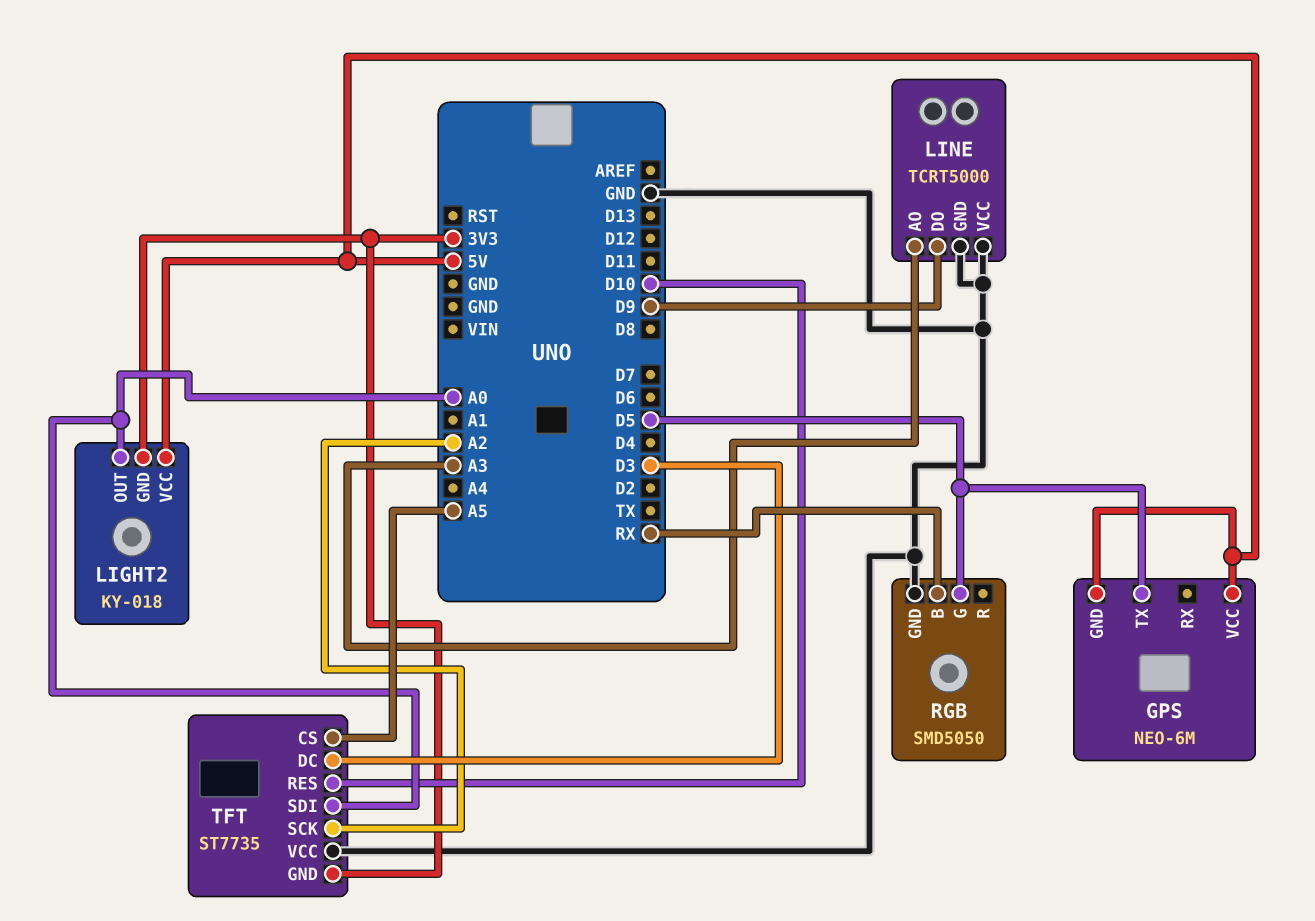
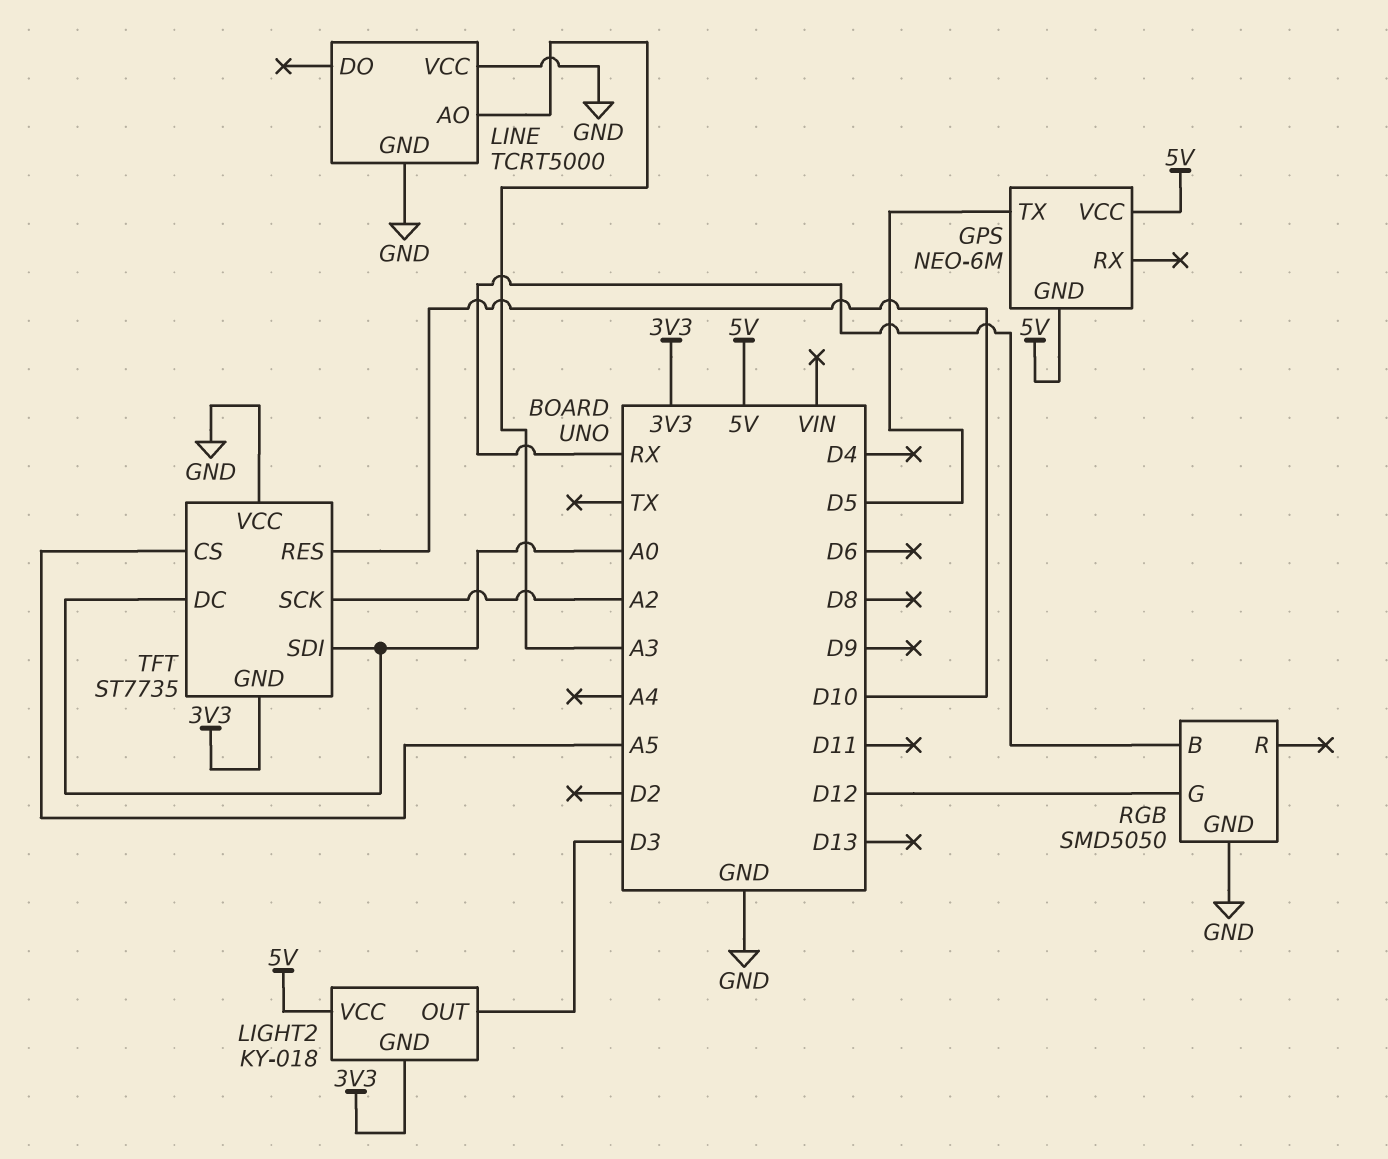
LIGHT2 pin OUT: A0 -> D3
LINE pin DO: D9 -> none
RGB pin G: D5 -> D12
TFT pin DC: D3 -> A0

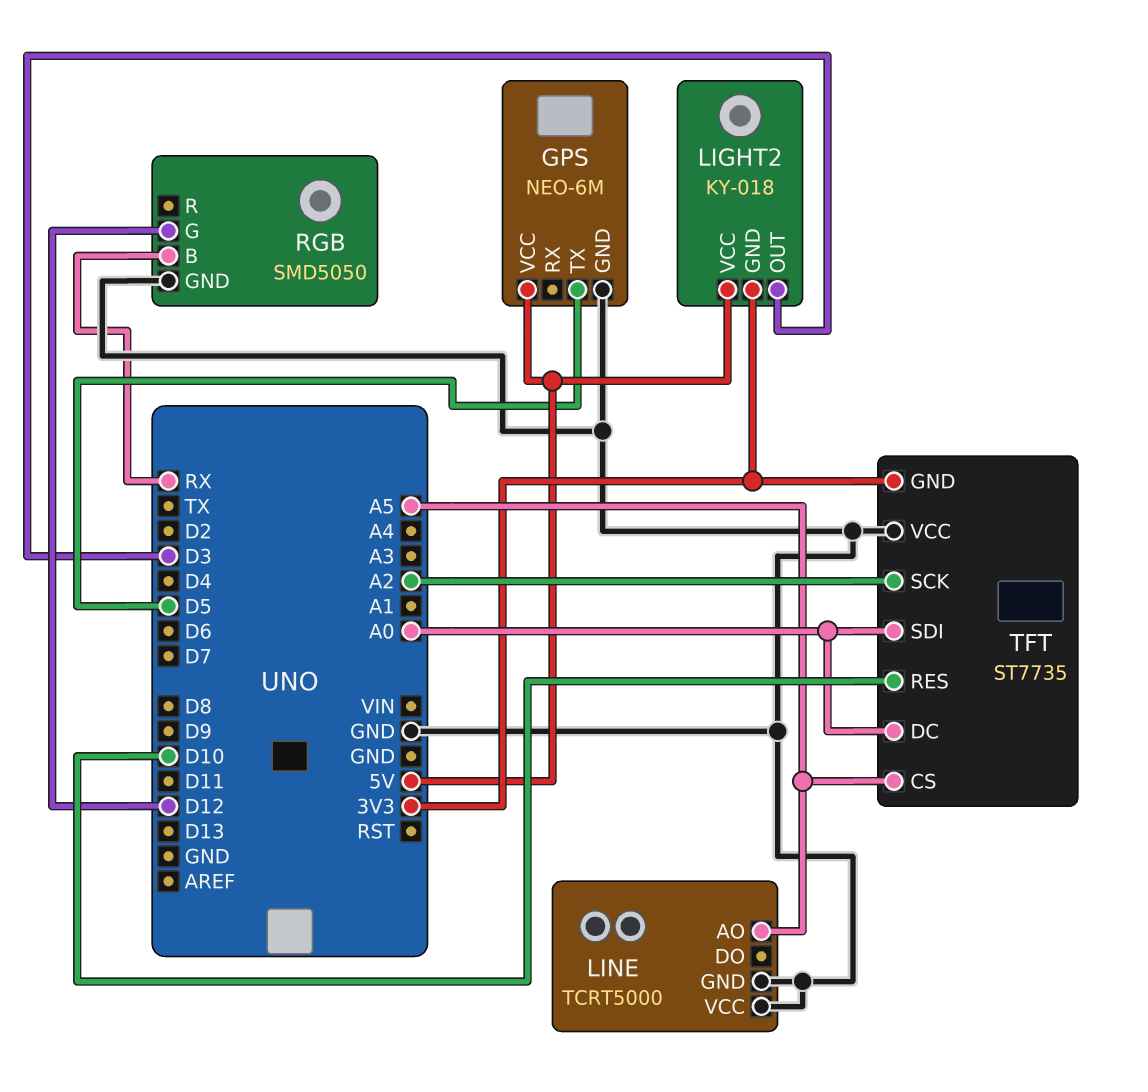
GPS pin GND: 5V -> GND
LINE pin AO: A3 -> A5

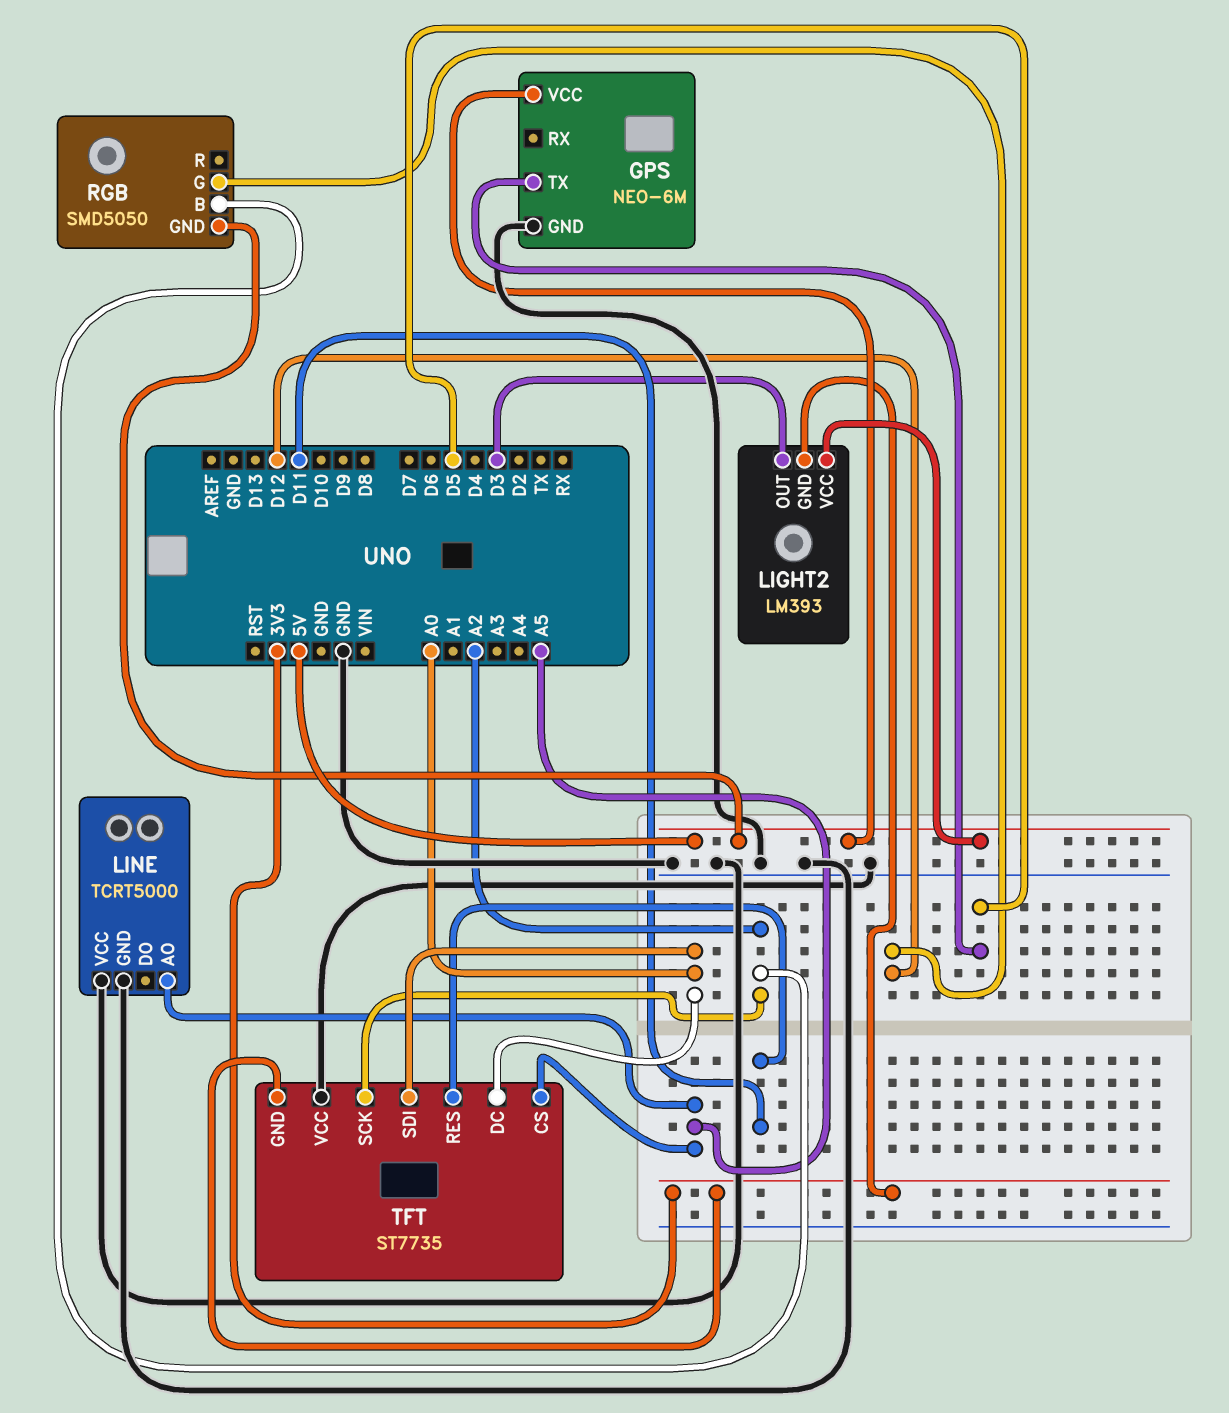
LIGHT2: KY-018 -> LM393
RGB pin B: RX -> A2
RGB pin GND: GND -> 5V
TFT pin RES: D10 -> D11

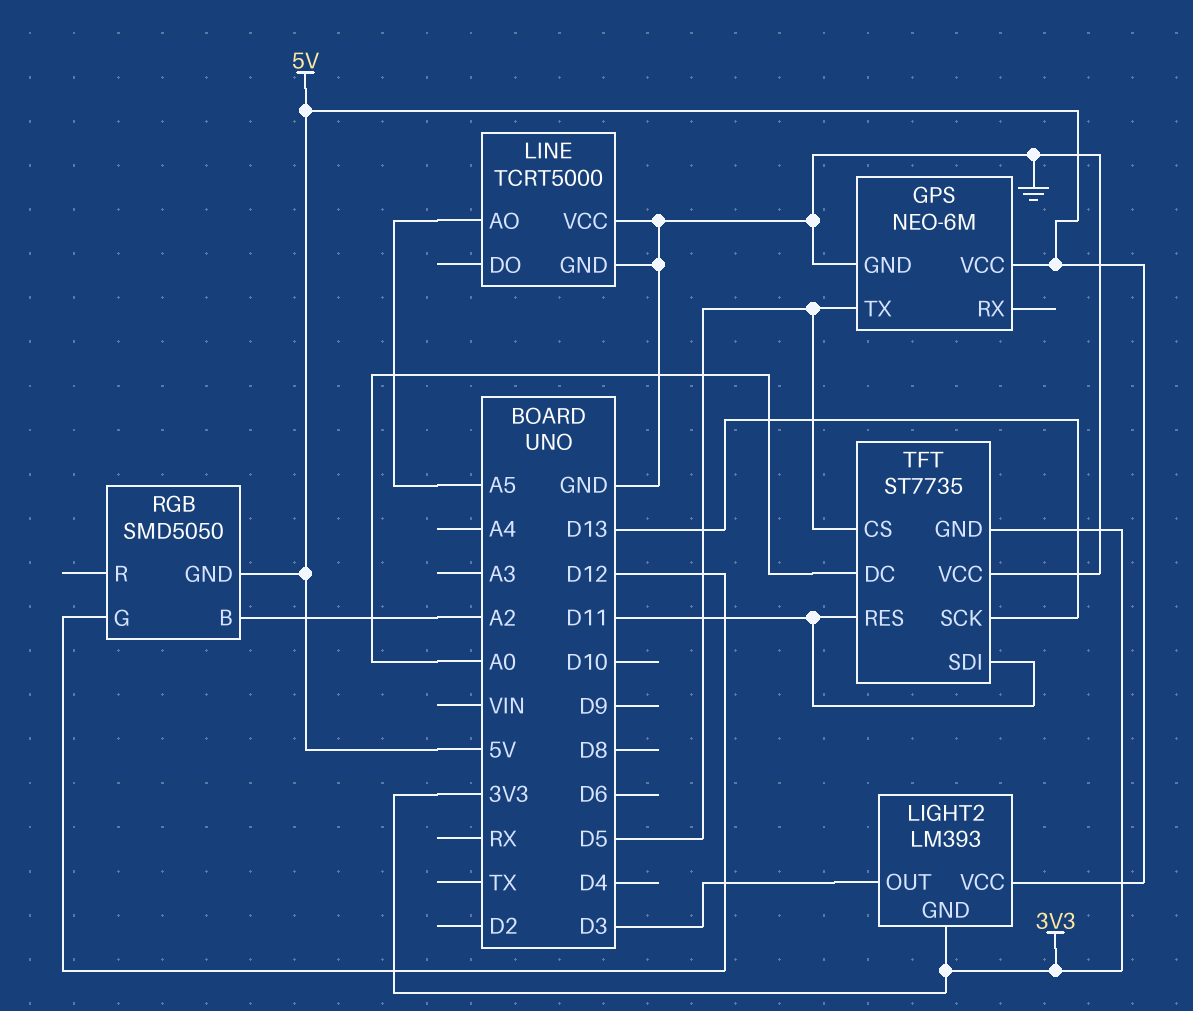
TFT pin CS: A5 -> D5
TFT pin SCK: A2 -> D13
TFT pin SDI: A0 -> D11

